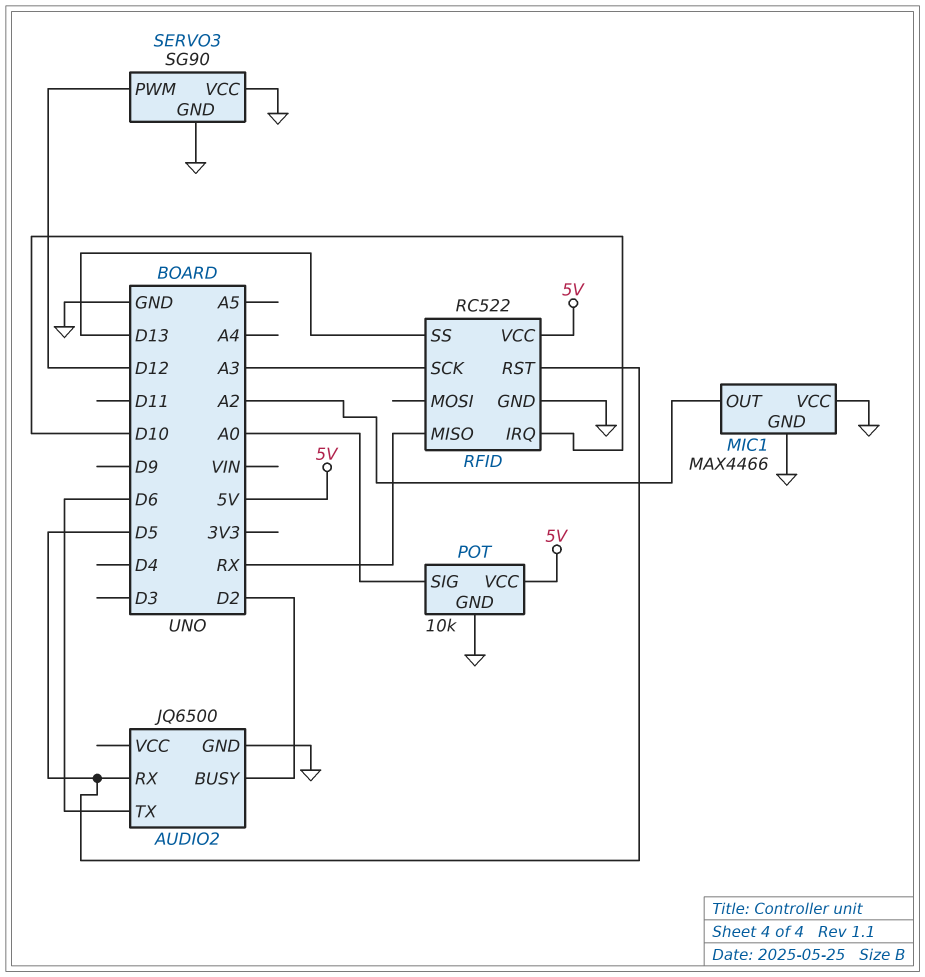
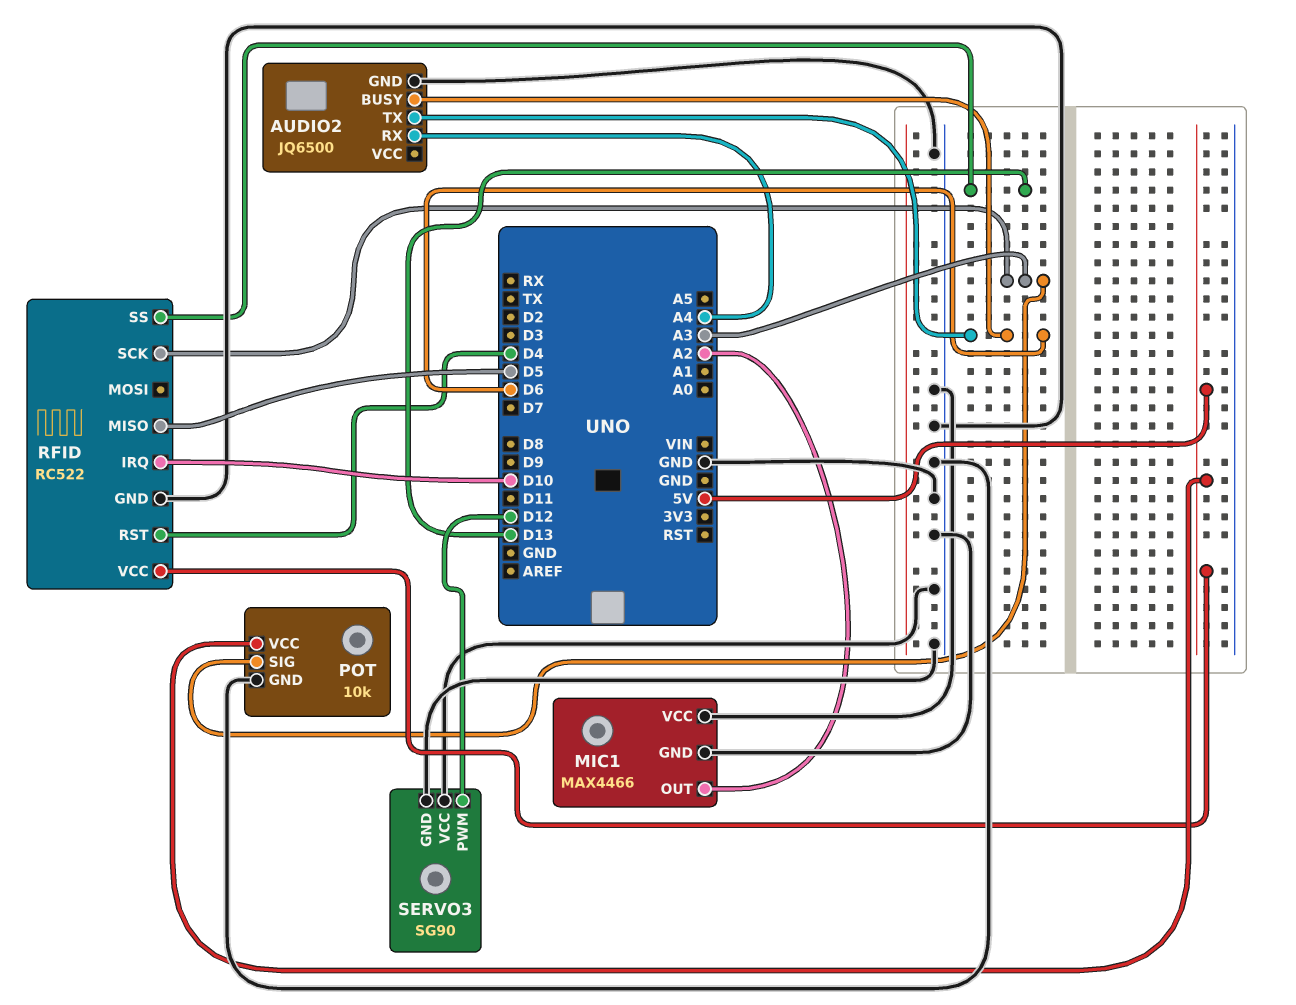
AUDIO2 pin BUSY: D2 -> D6
AUDIO2 pin RX: D5 -> A4
POT pin SIG: A0 -> A3
RFID pin MISO: RX -> D5
RFID pin RST: D5 -> D4

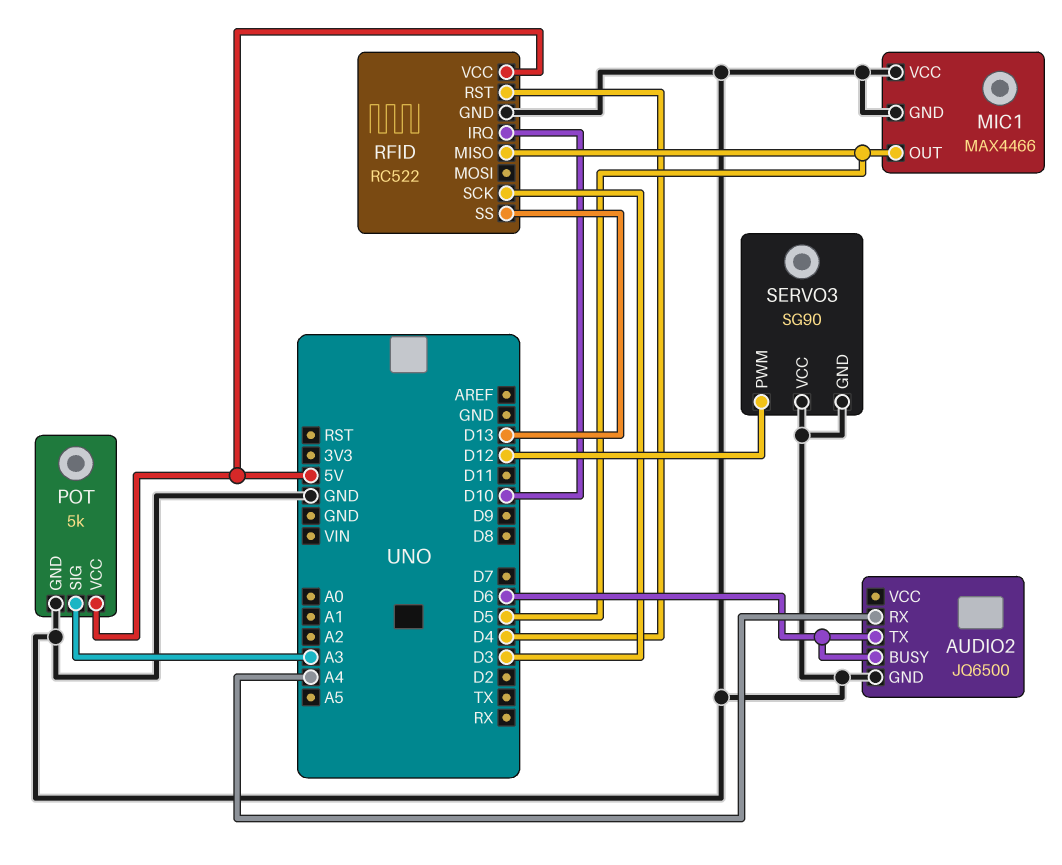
MIC1 pin OUT: A2 -> D5
POT: 10k -> 5k
RFID pin SCK: A3 -> D3

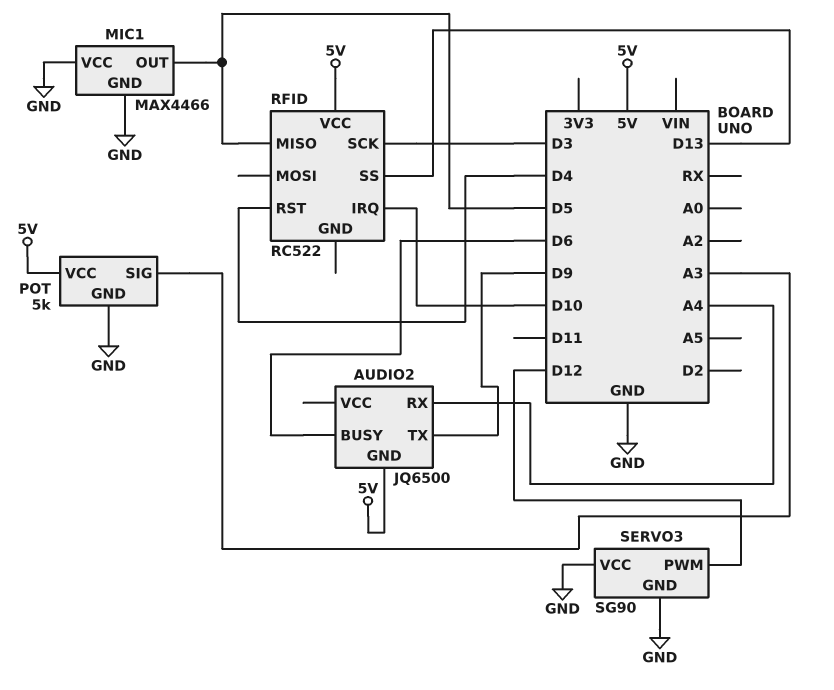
AUDIO2 pin GND: GND -> 5V
AUDIO2 pin TX: D6 -> D9
RFID pin GND: GND -> none

